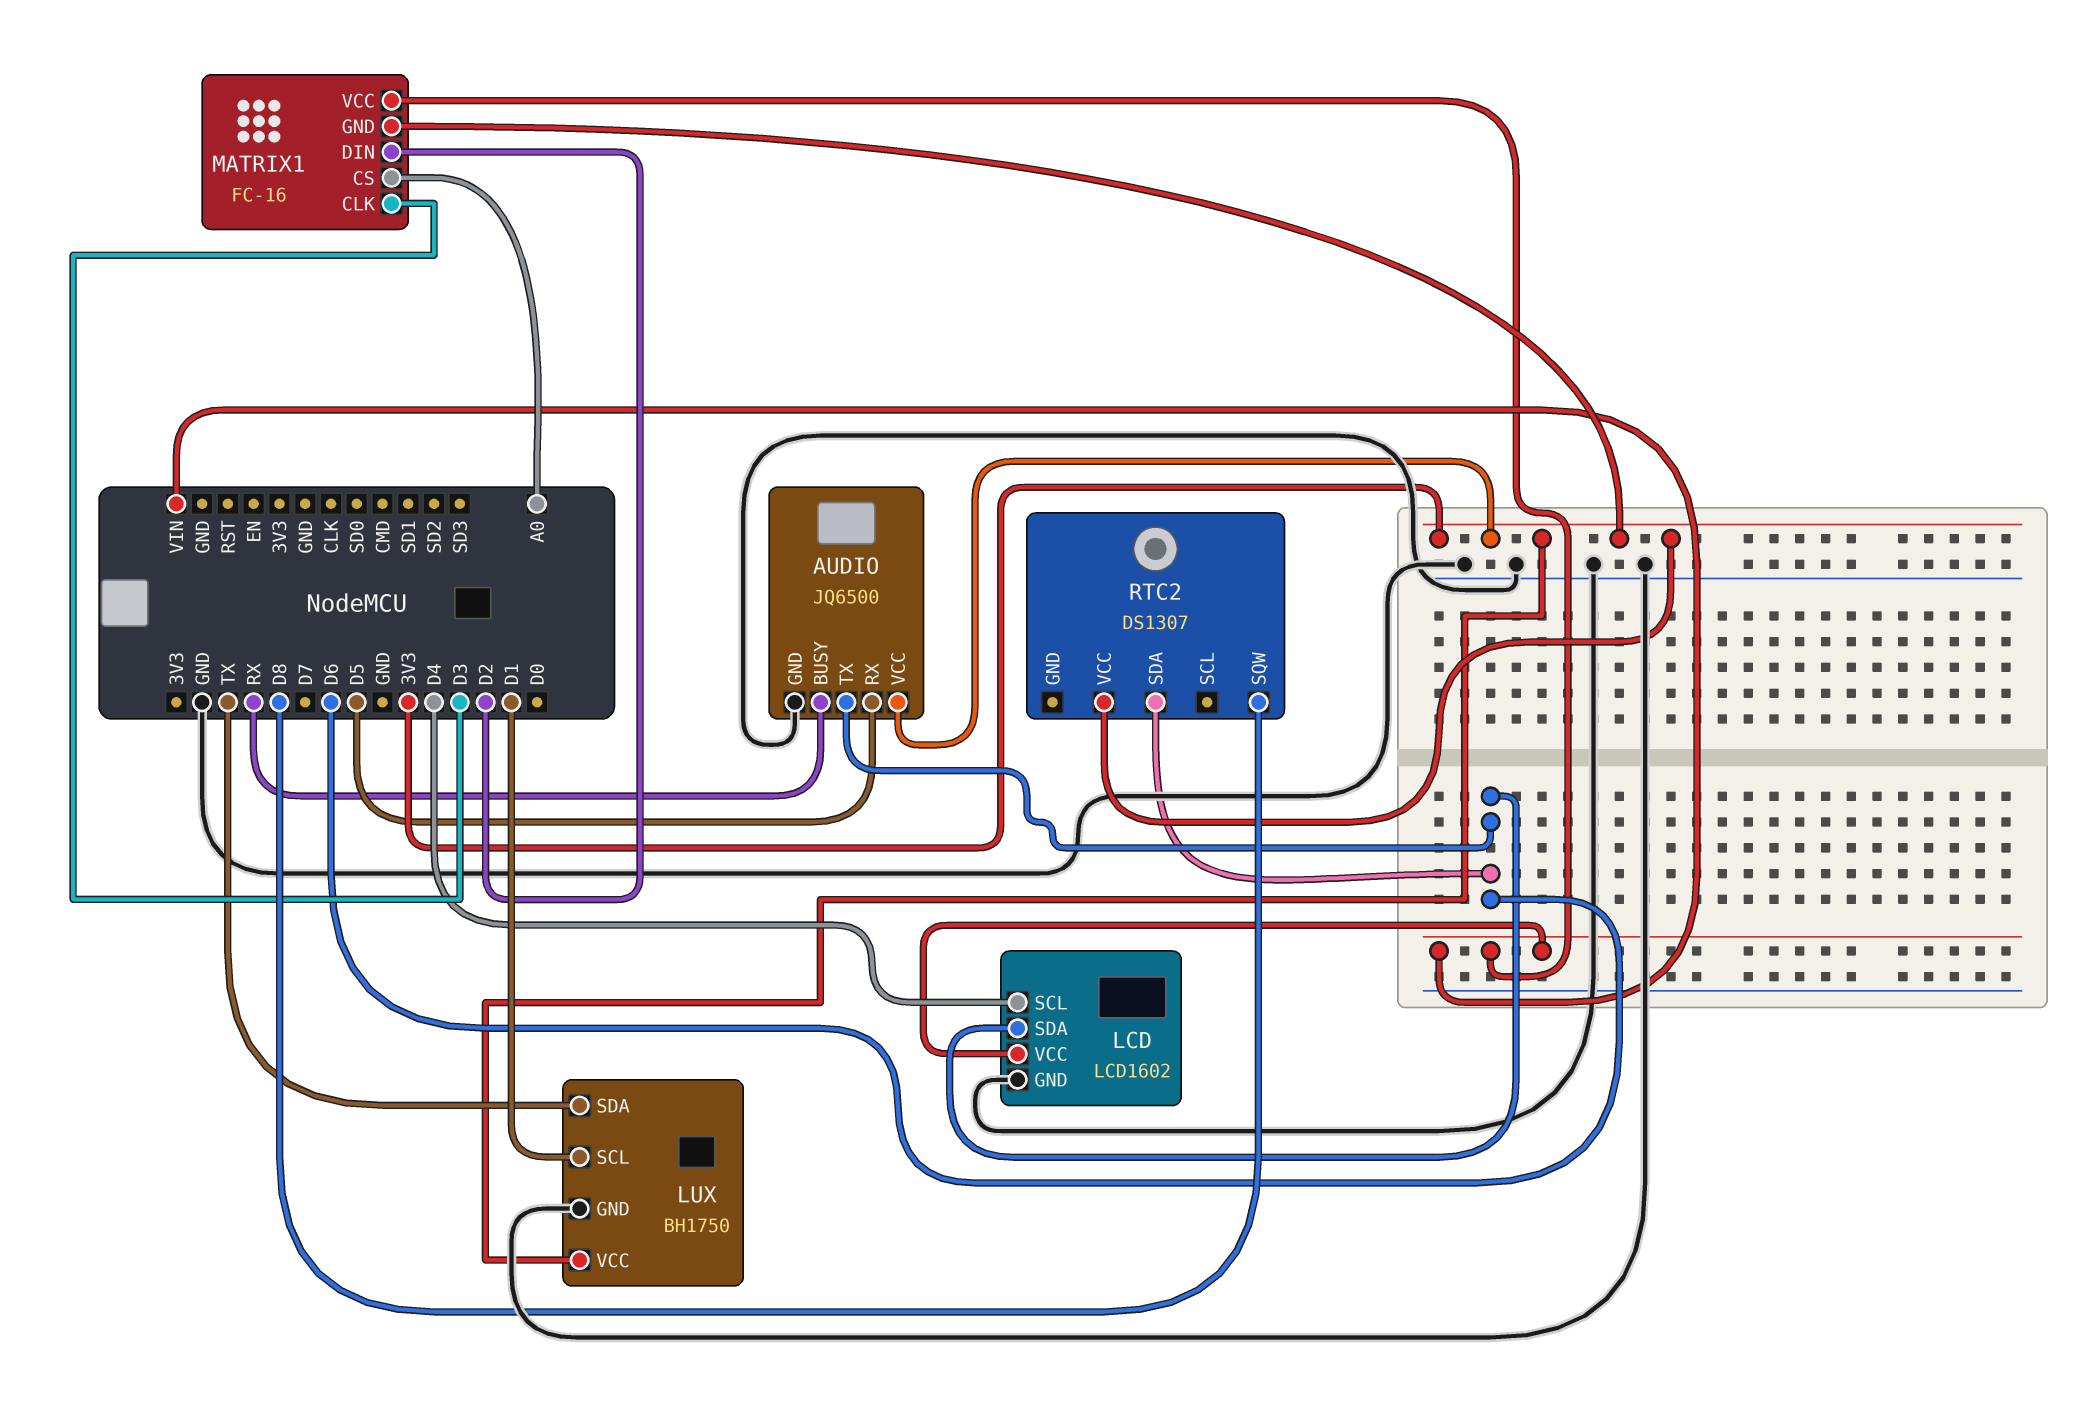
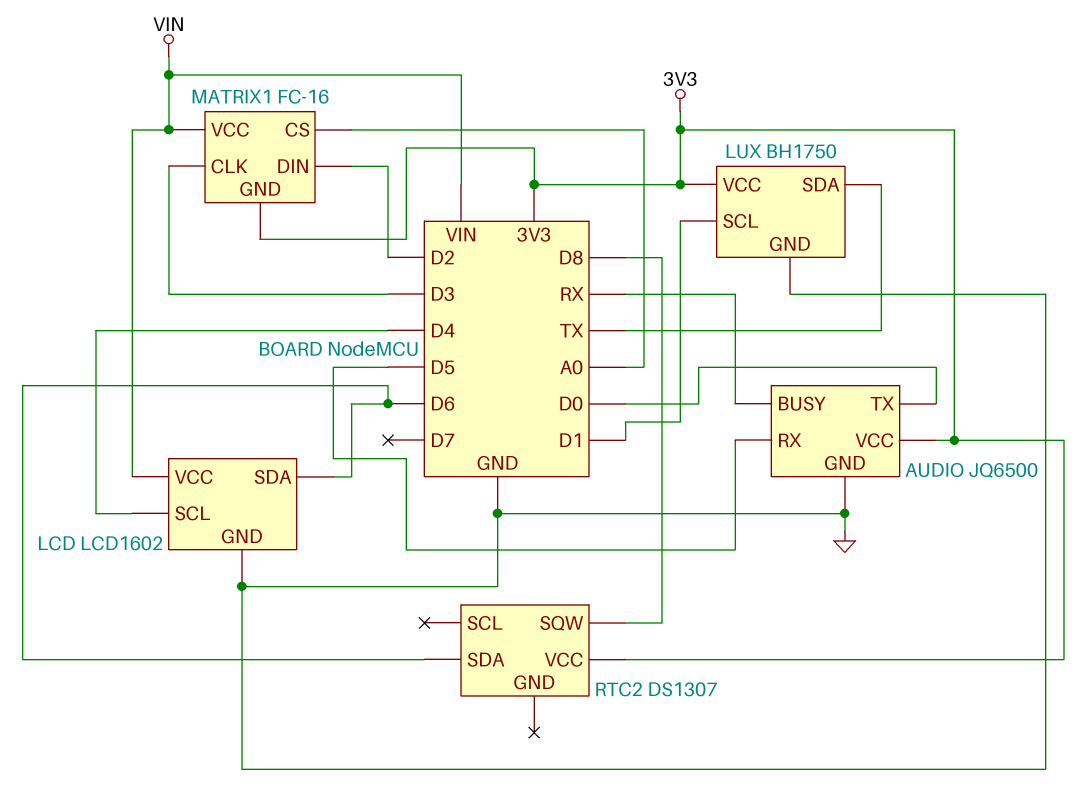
AUDIO pin TX: D6 -> D0

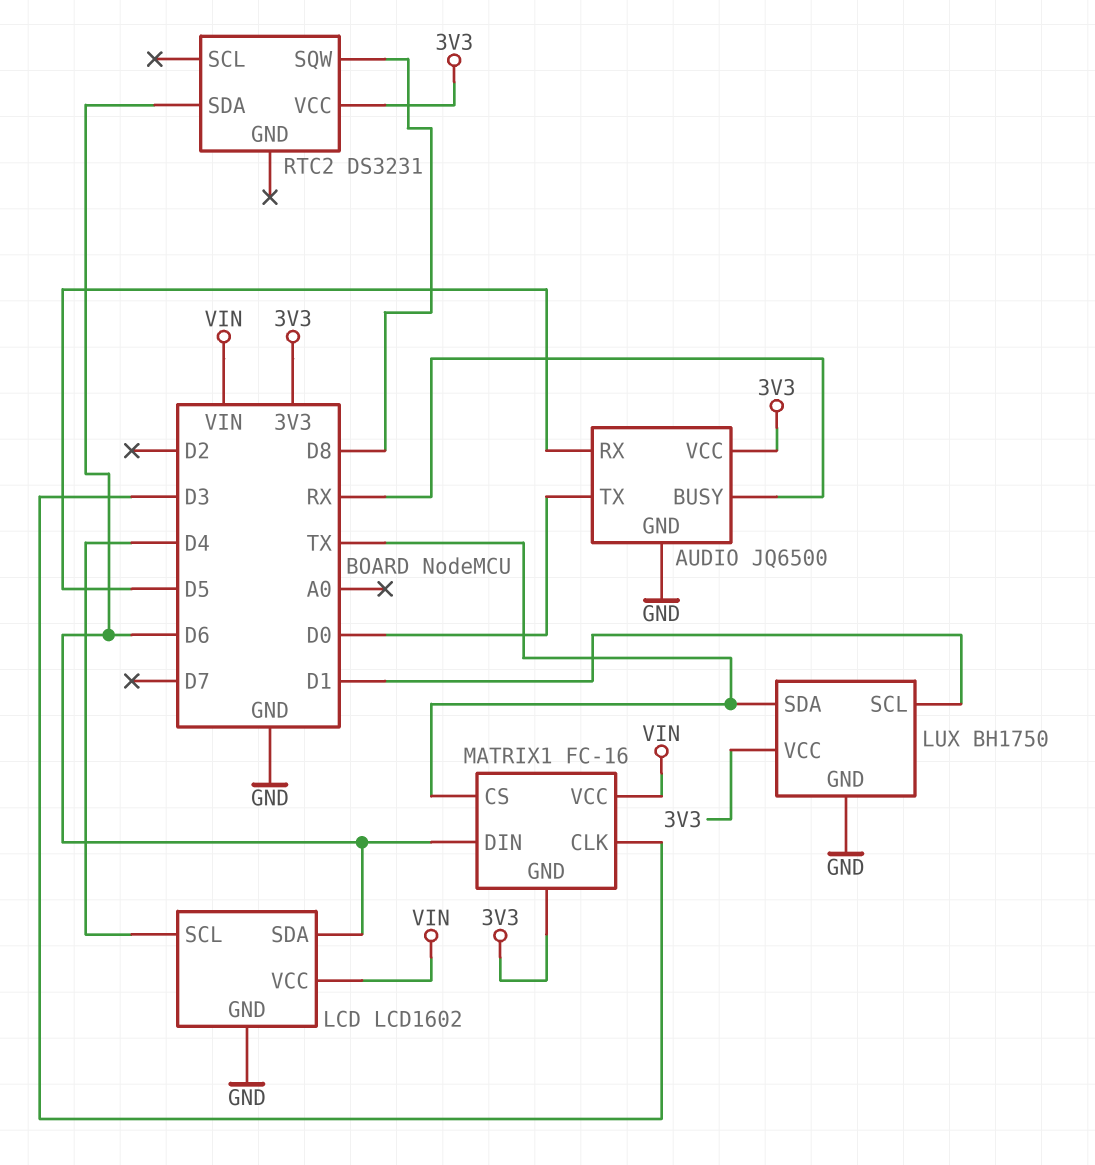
MATRIX1 pin CS: A0 -> TX
MATRIX1 pin DIN: D2 -> D6
RTC2: DS1307 -> DS3231

